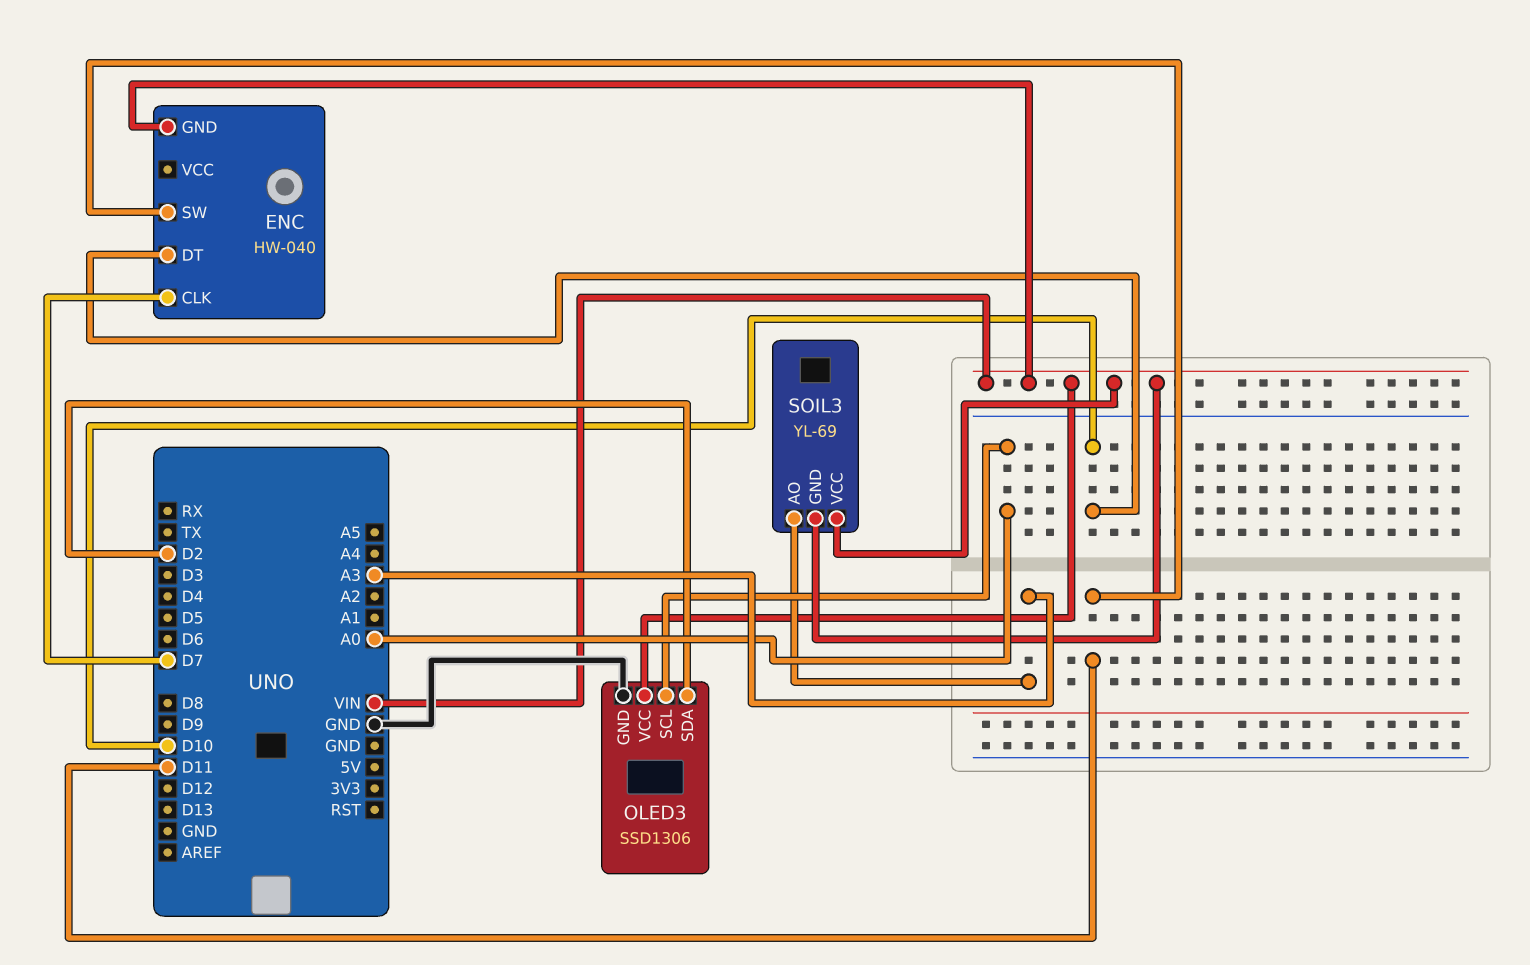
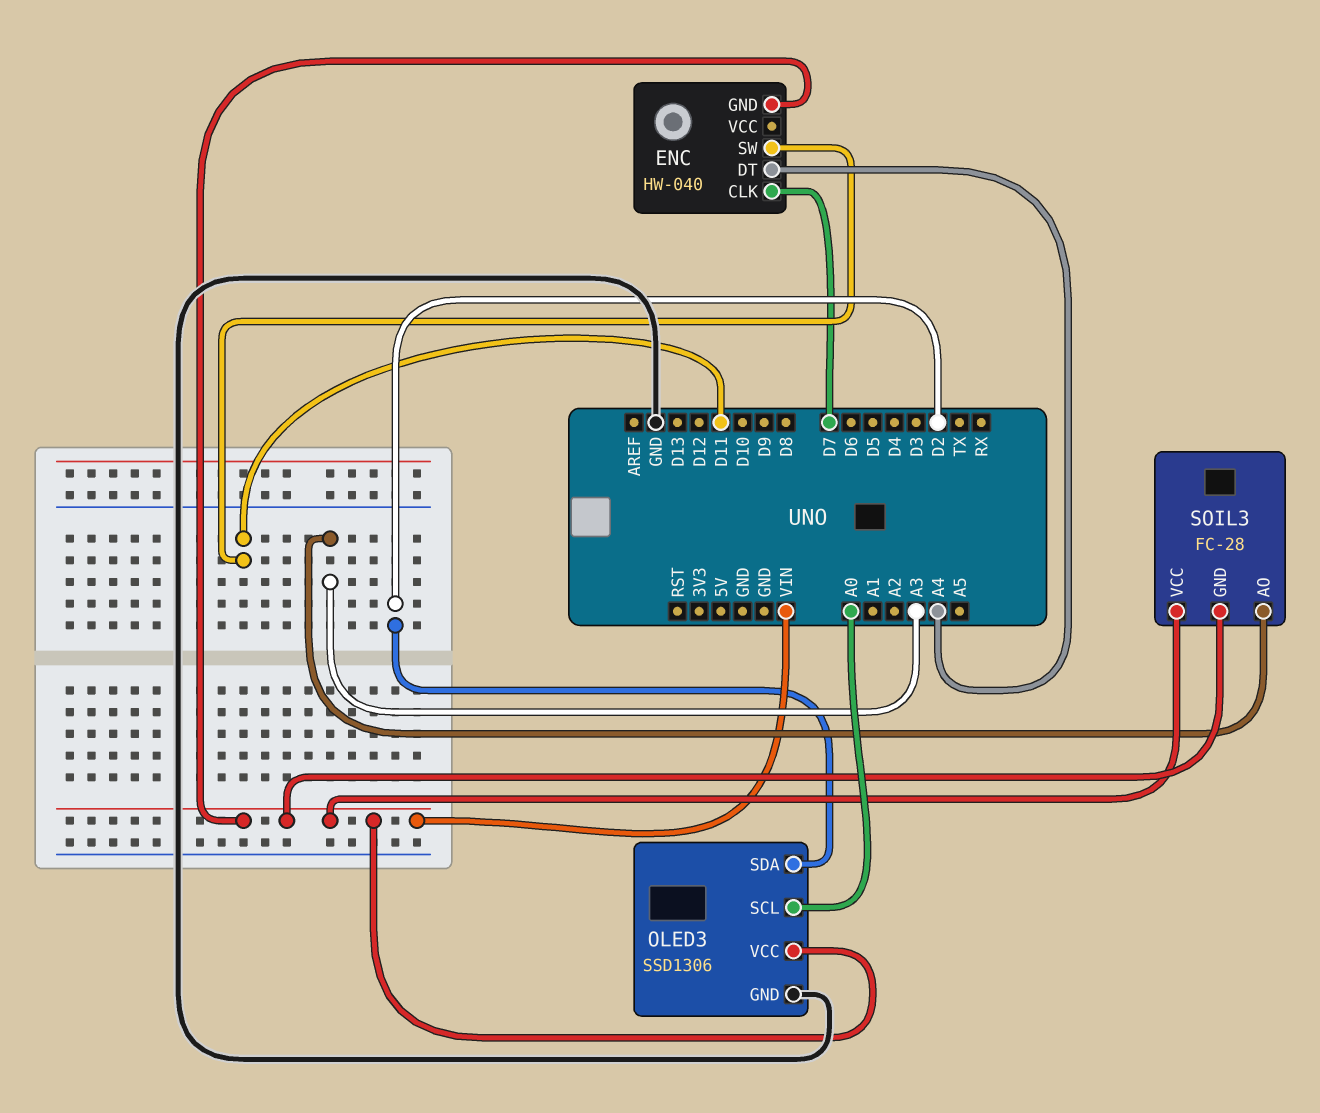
ENC pin DT: D10 -> A4
SOIL3: YL-69 -> FC-28

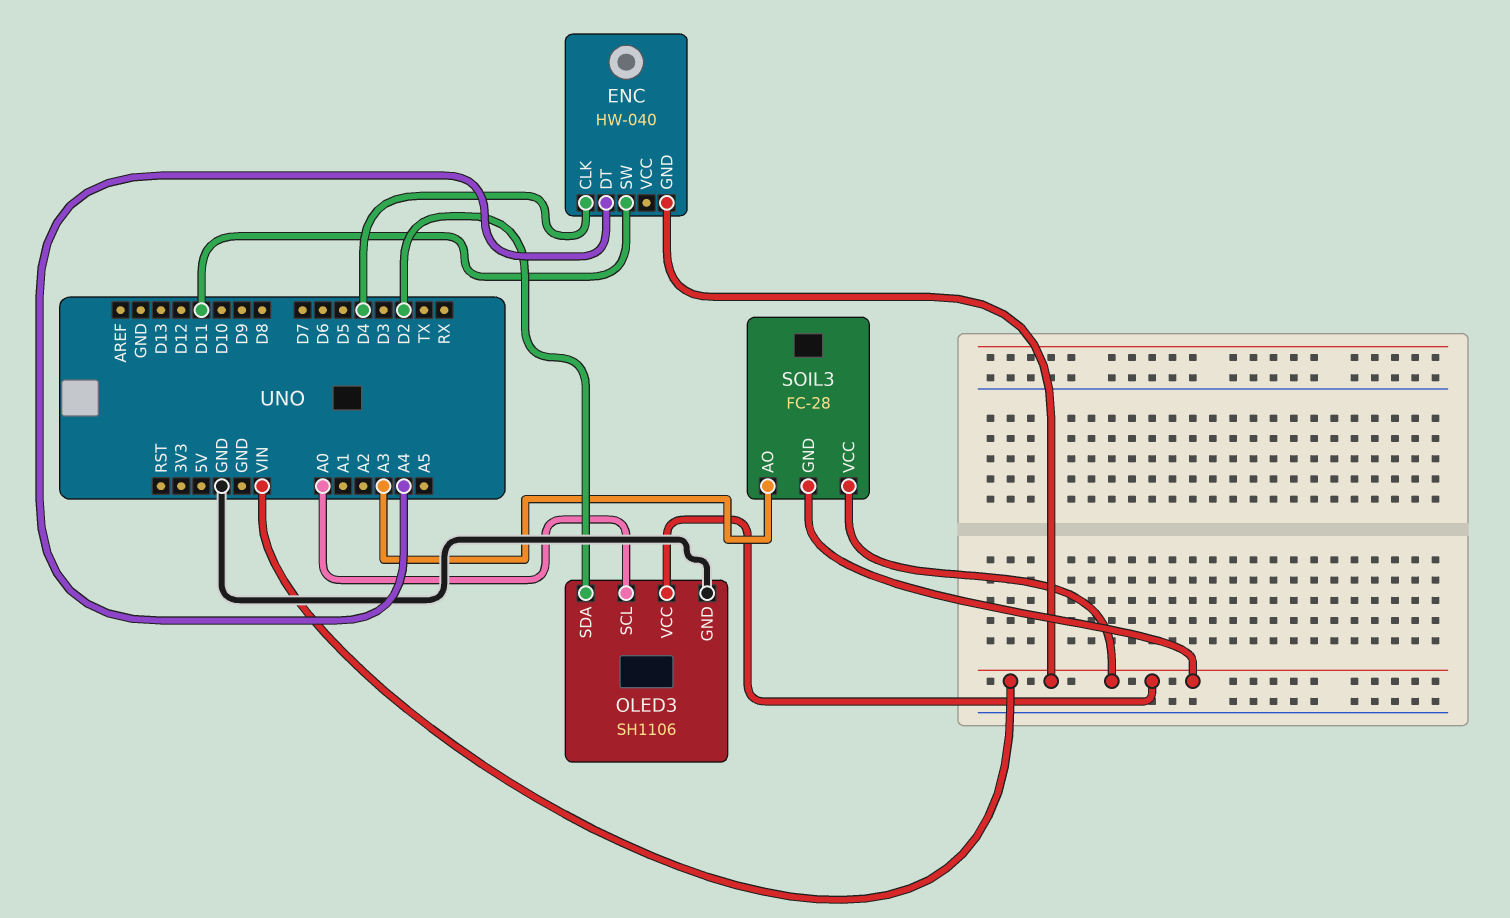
ENC pin CLK: D7 -> D4
OLED3: SSD1306 -> SH1106

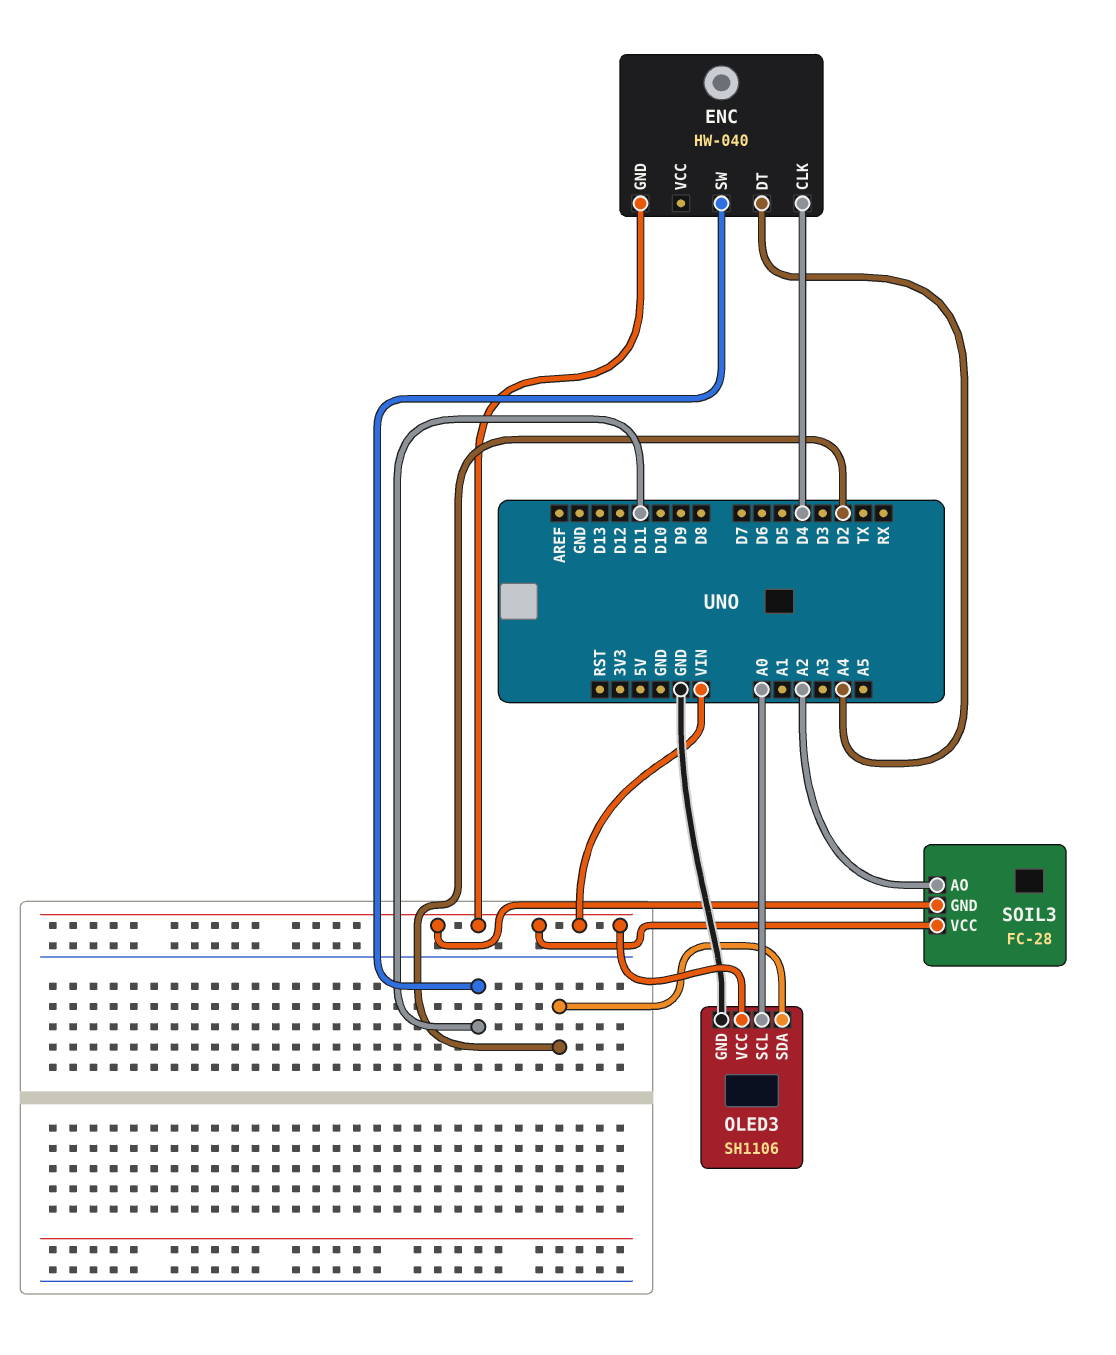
SOIL3 pin AO: A3 -> A2

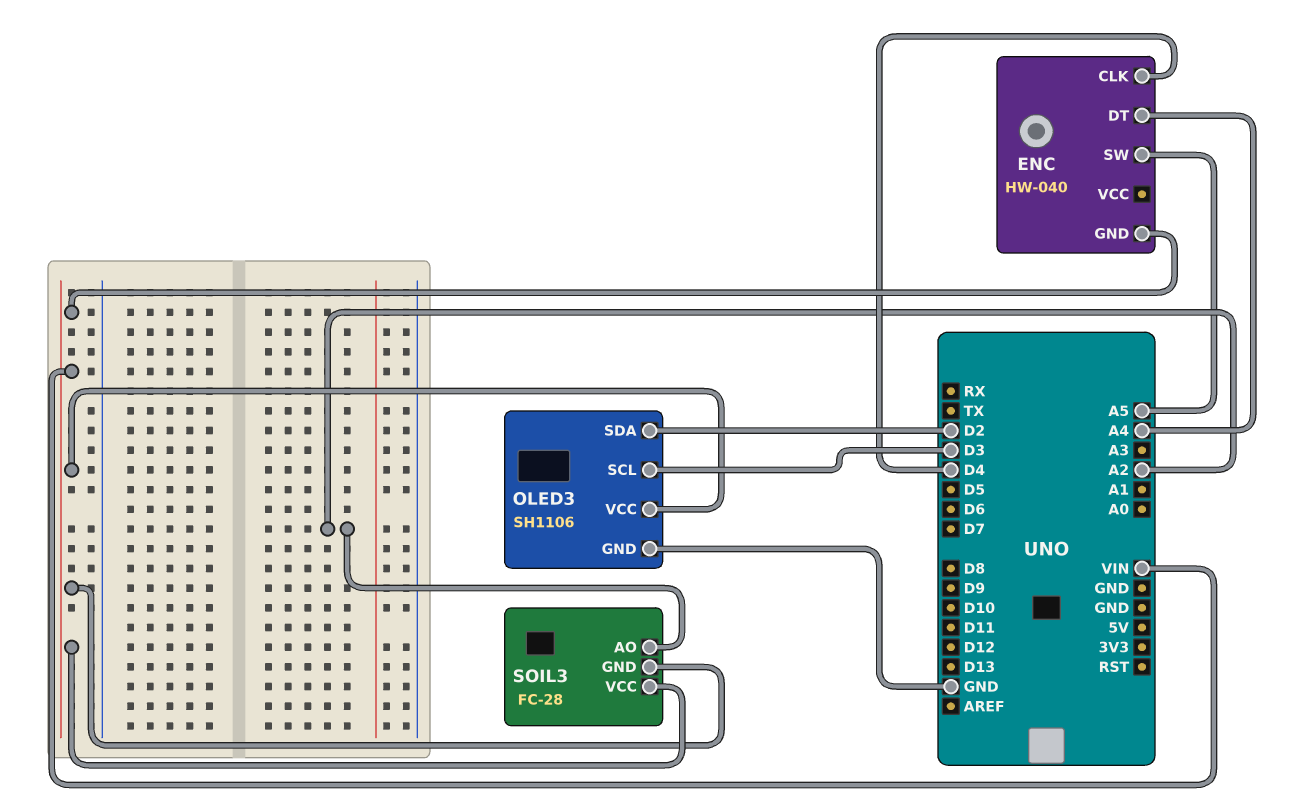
ENC pin SW: D11 -> A5
OLED3 pin SCL: A0 -> D3

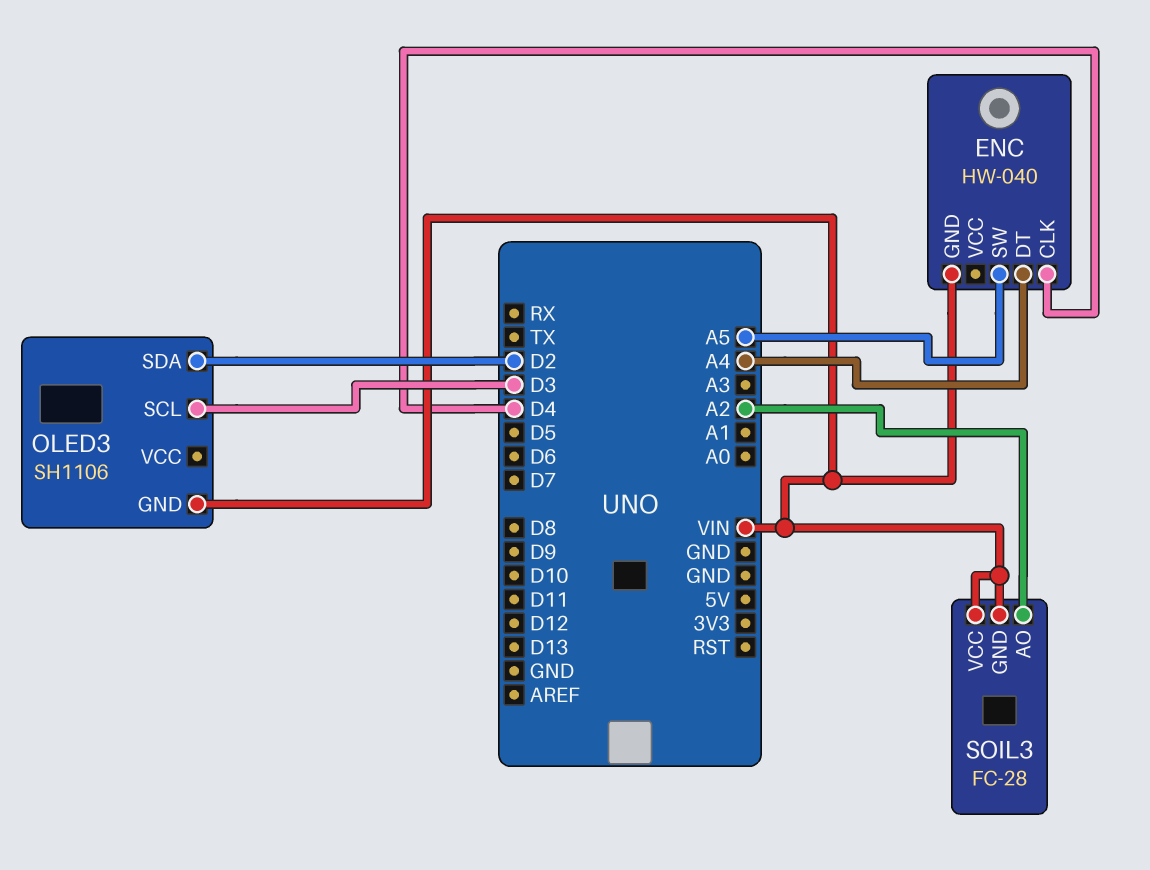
OLED3 pin GND: GND -> VIN
OLED3 pin VCC: VIN -> none

